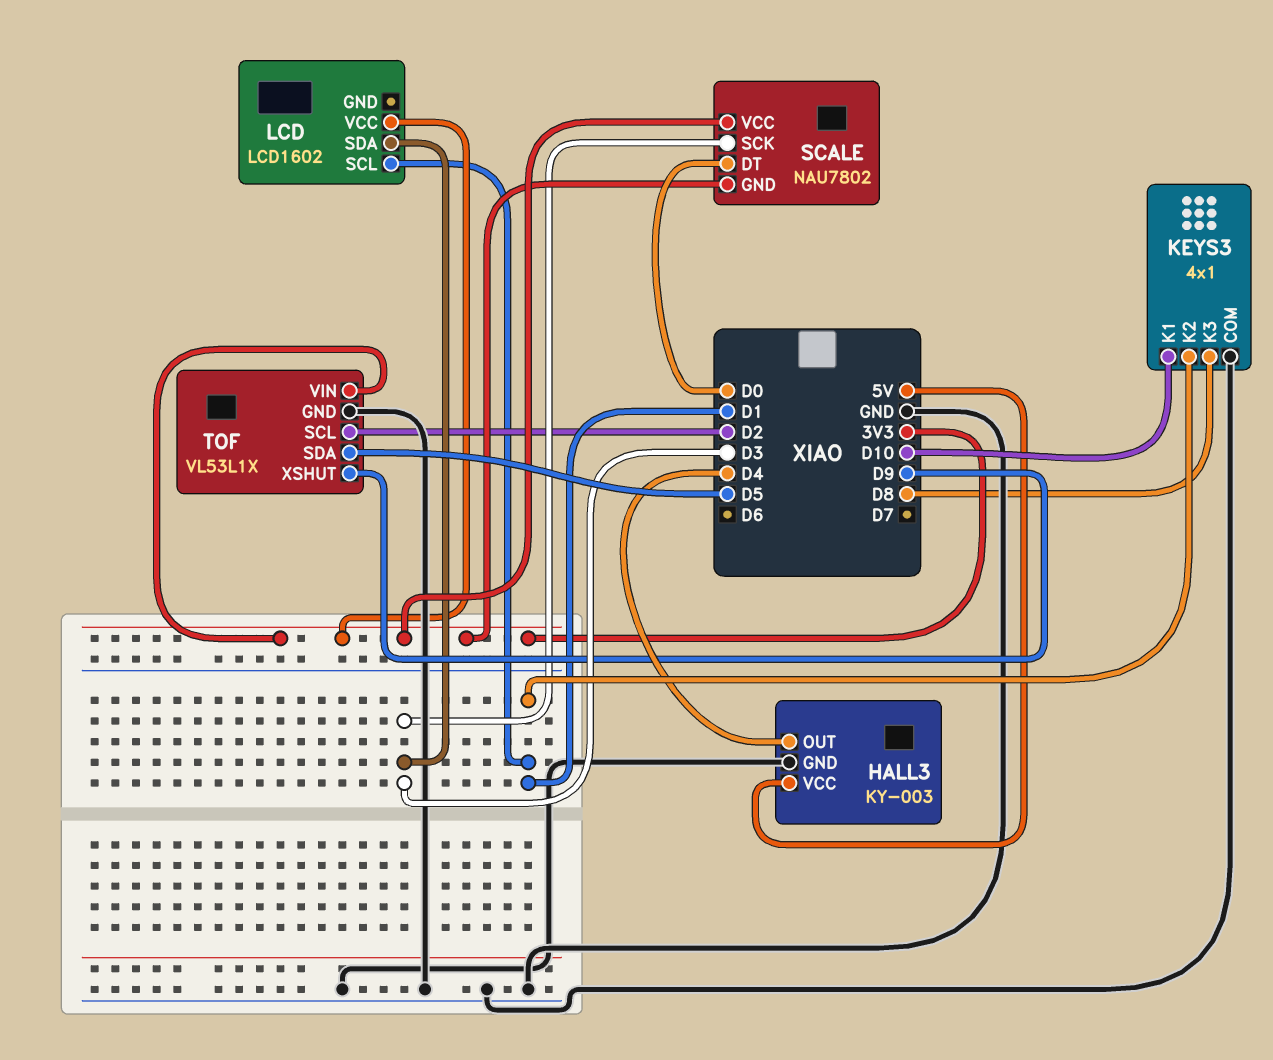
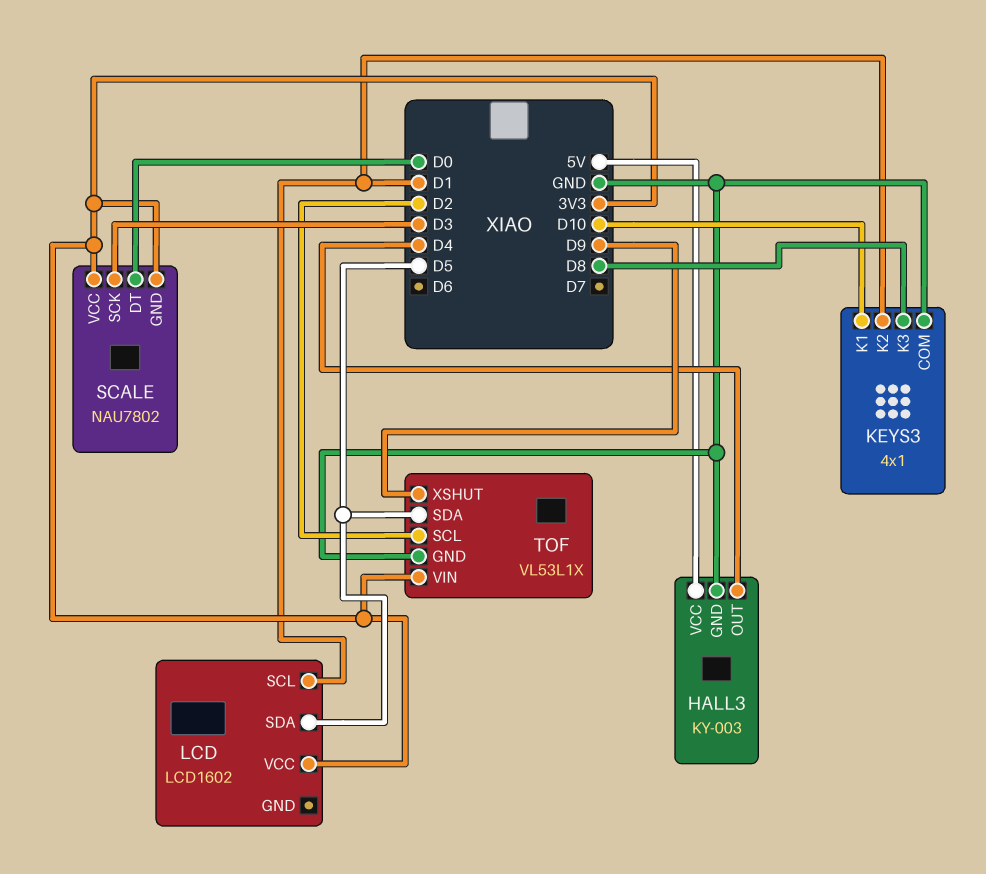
LCD pin SDA: D3 -> D5

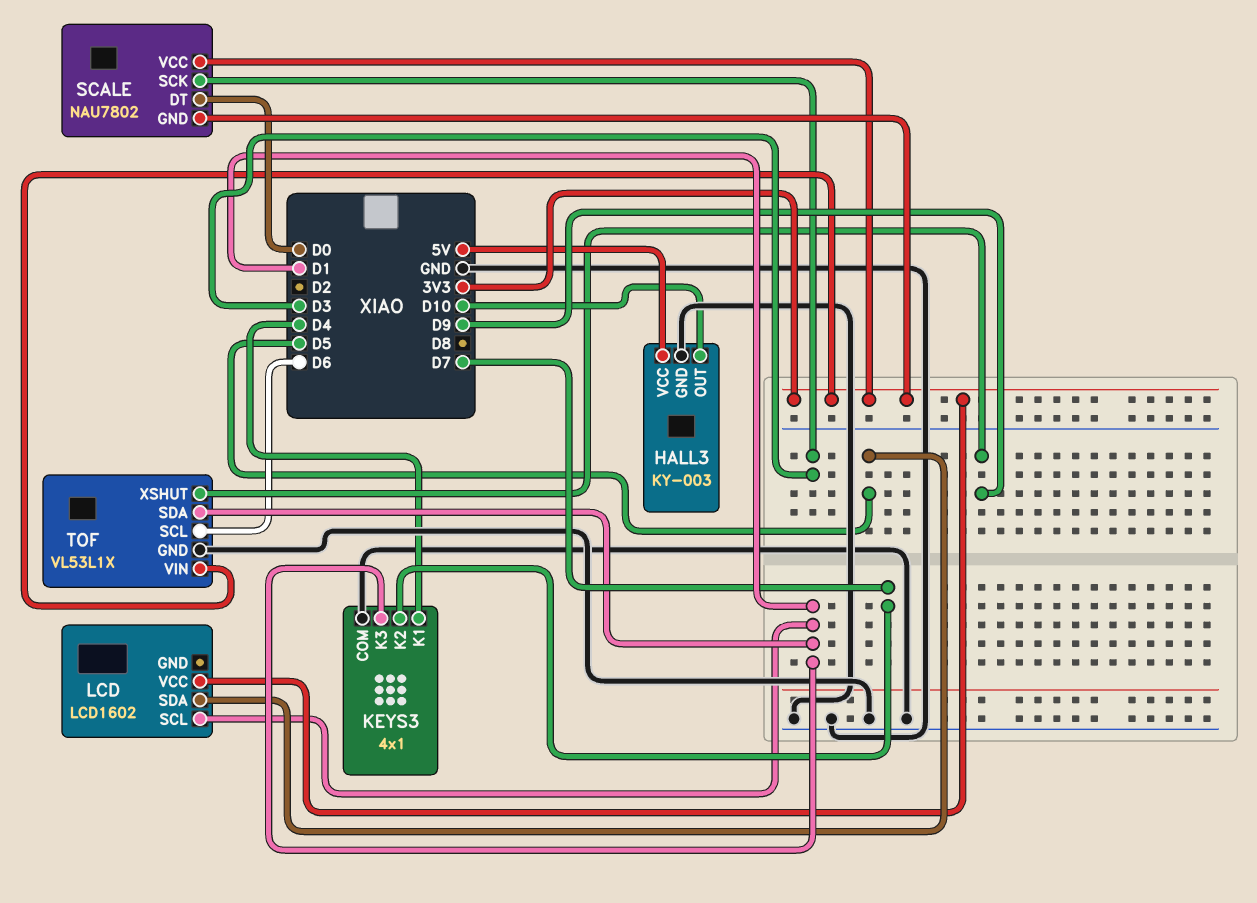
HALL3 pin OUT: D4 -> D10
KEYS3 pin K1: D10 -> D4
KEYS3 pin K2: D1 -> D7
KEYS3 pin K3: D8 -> D1
TOF pin SCL: D2 -> D6
TOF pin SDA: D5 -> D1

